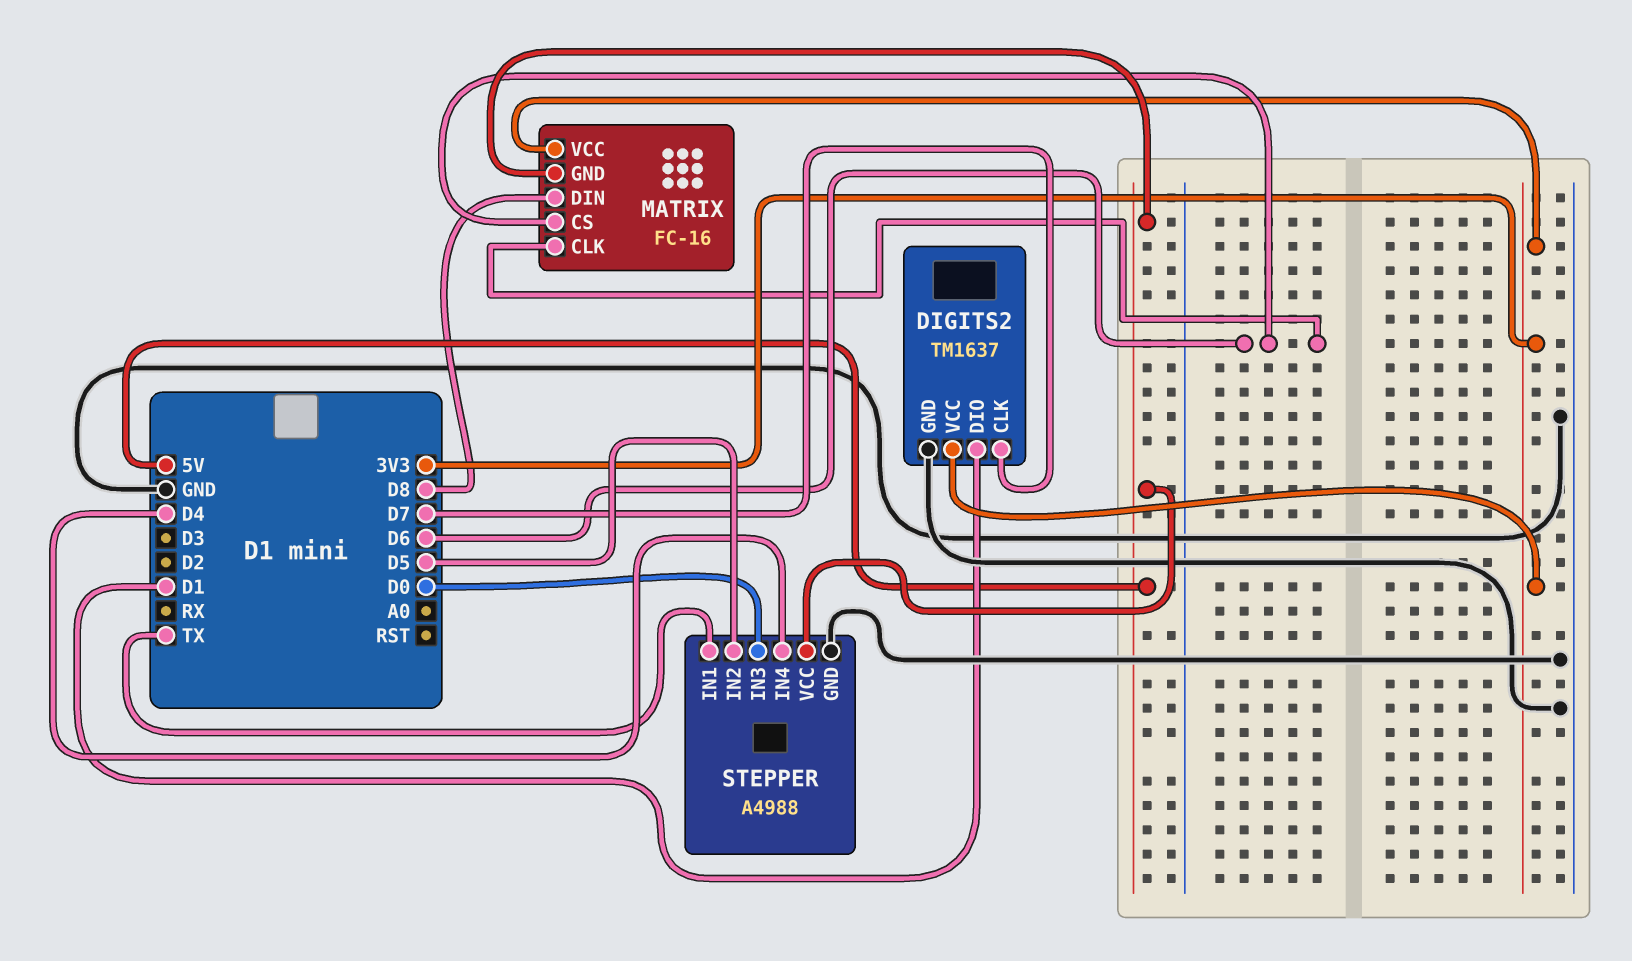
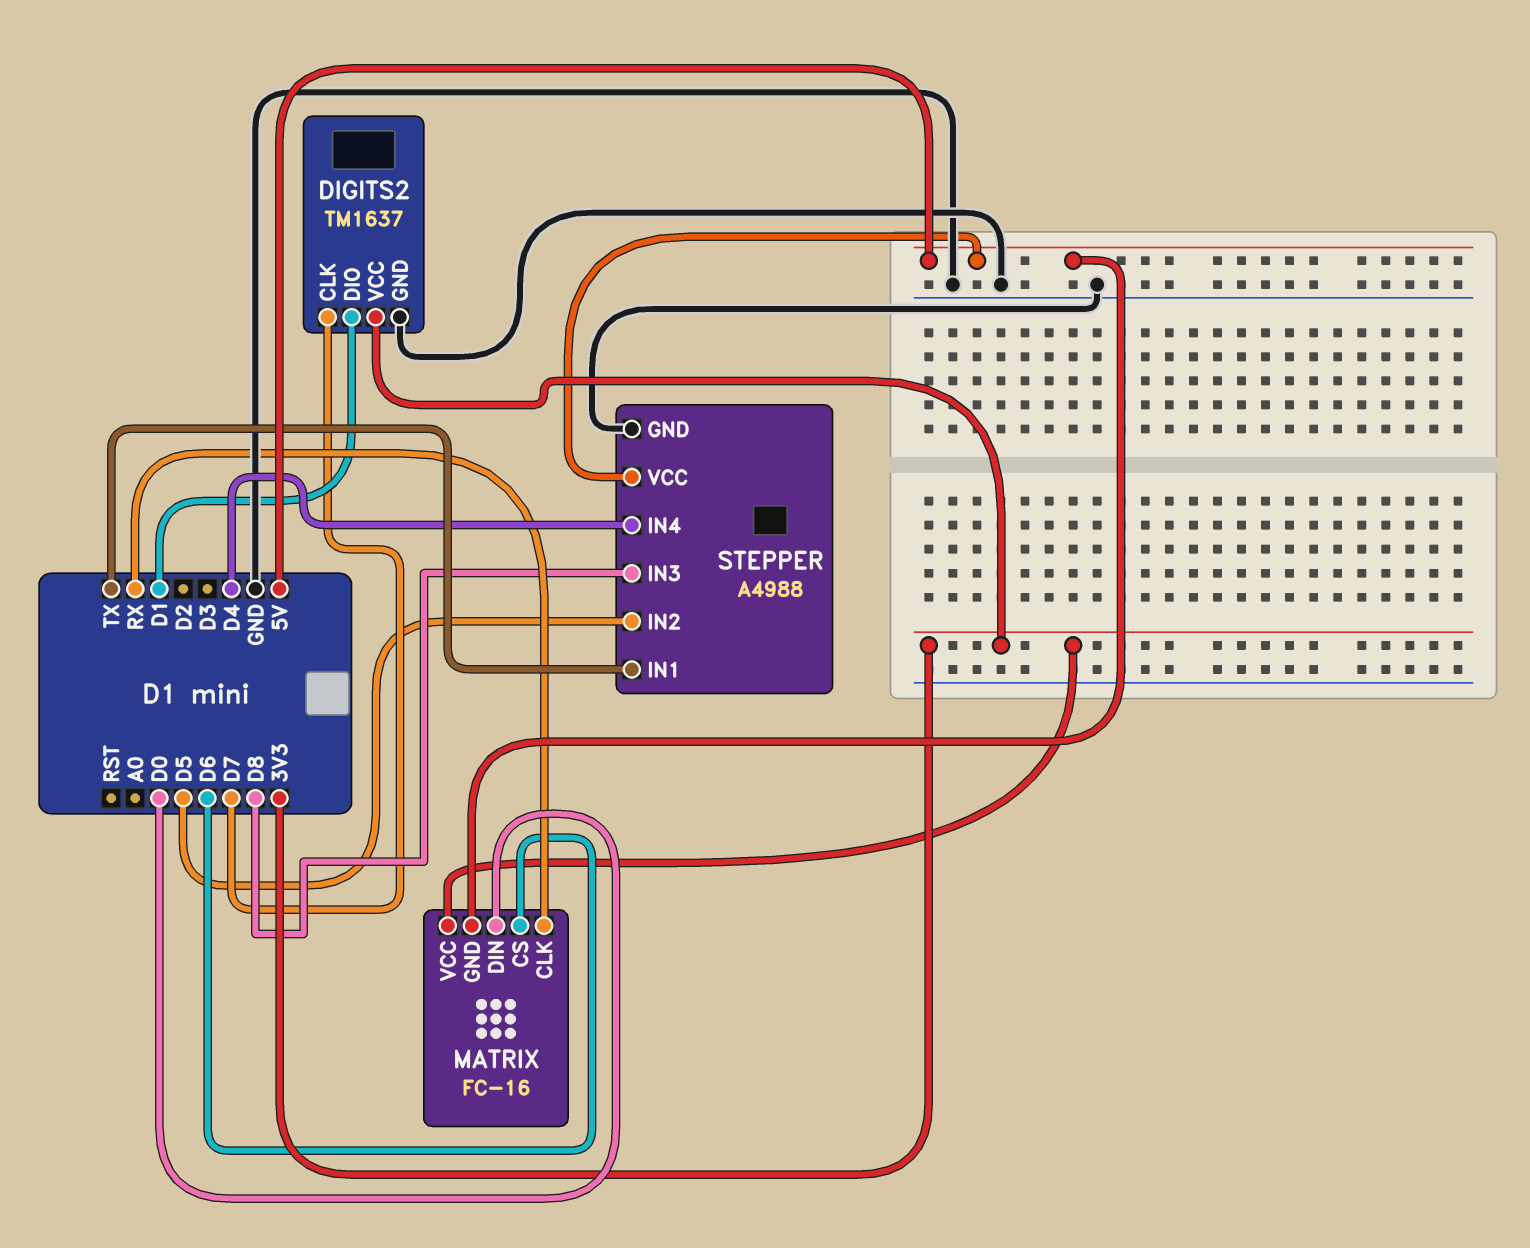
MATRIX pin CLK: D6 -> RX
MATRIX pin DIN: D8 -> D0
STEPPER pin IN3: D0 -> D8

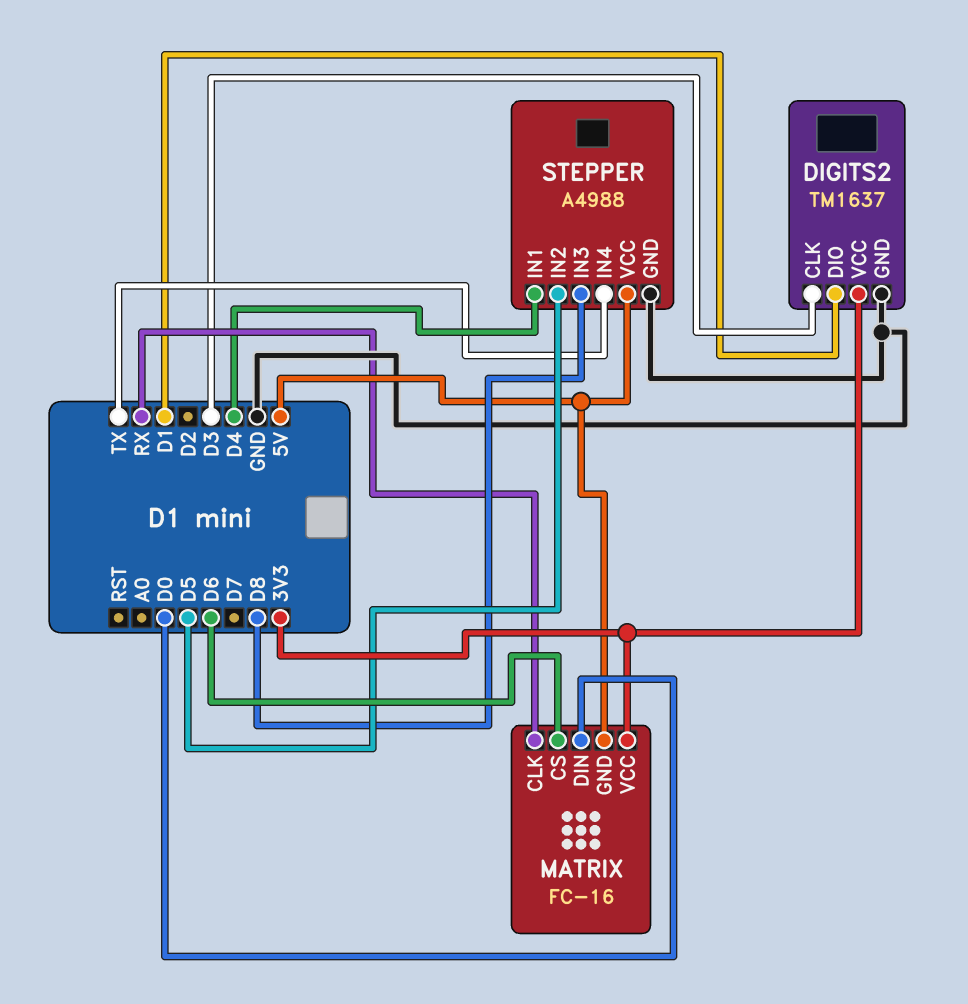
DIGITS2 pin CLK: D7 -> D3
STEPPER pin IN1: TX -> D4
STEPPER pin IN4: D4 -> TX

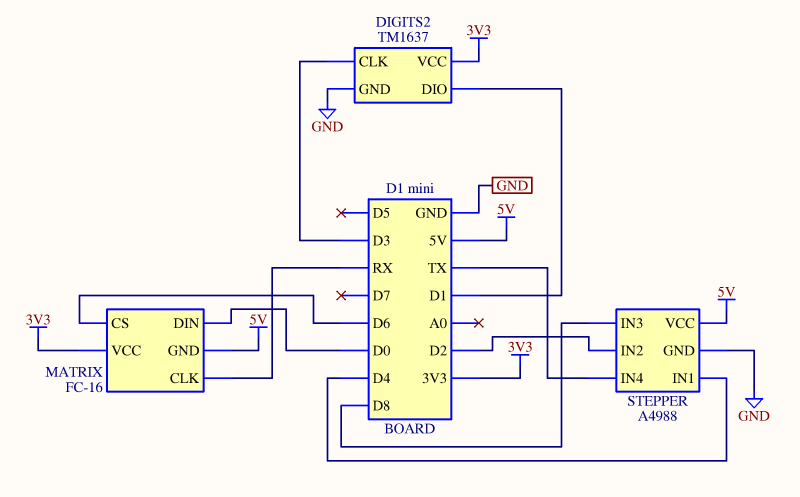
STEPPER pin IN2: D5 -> D2

